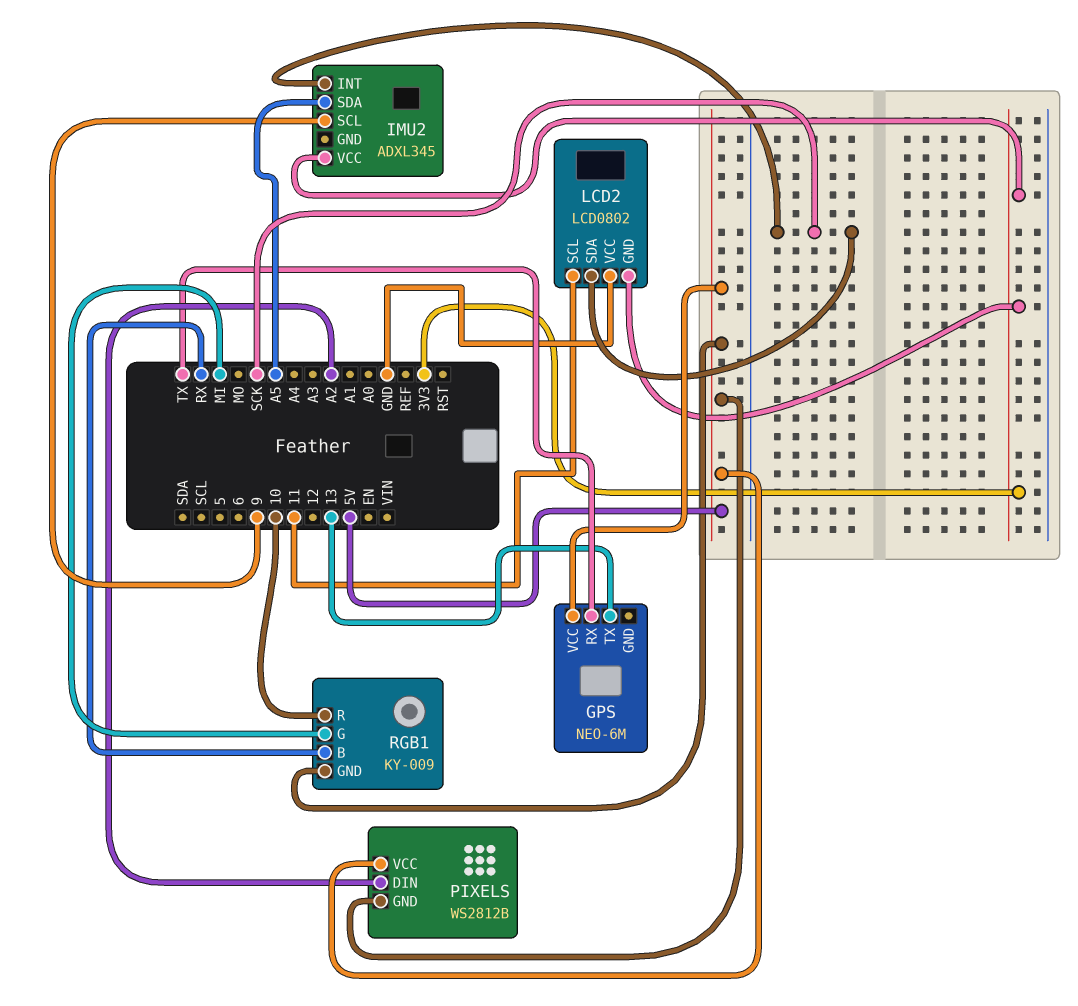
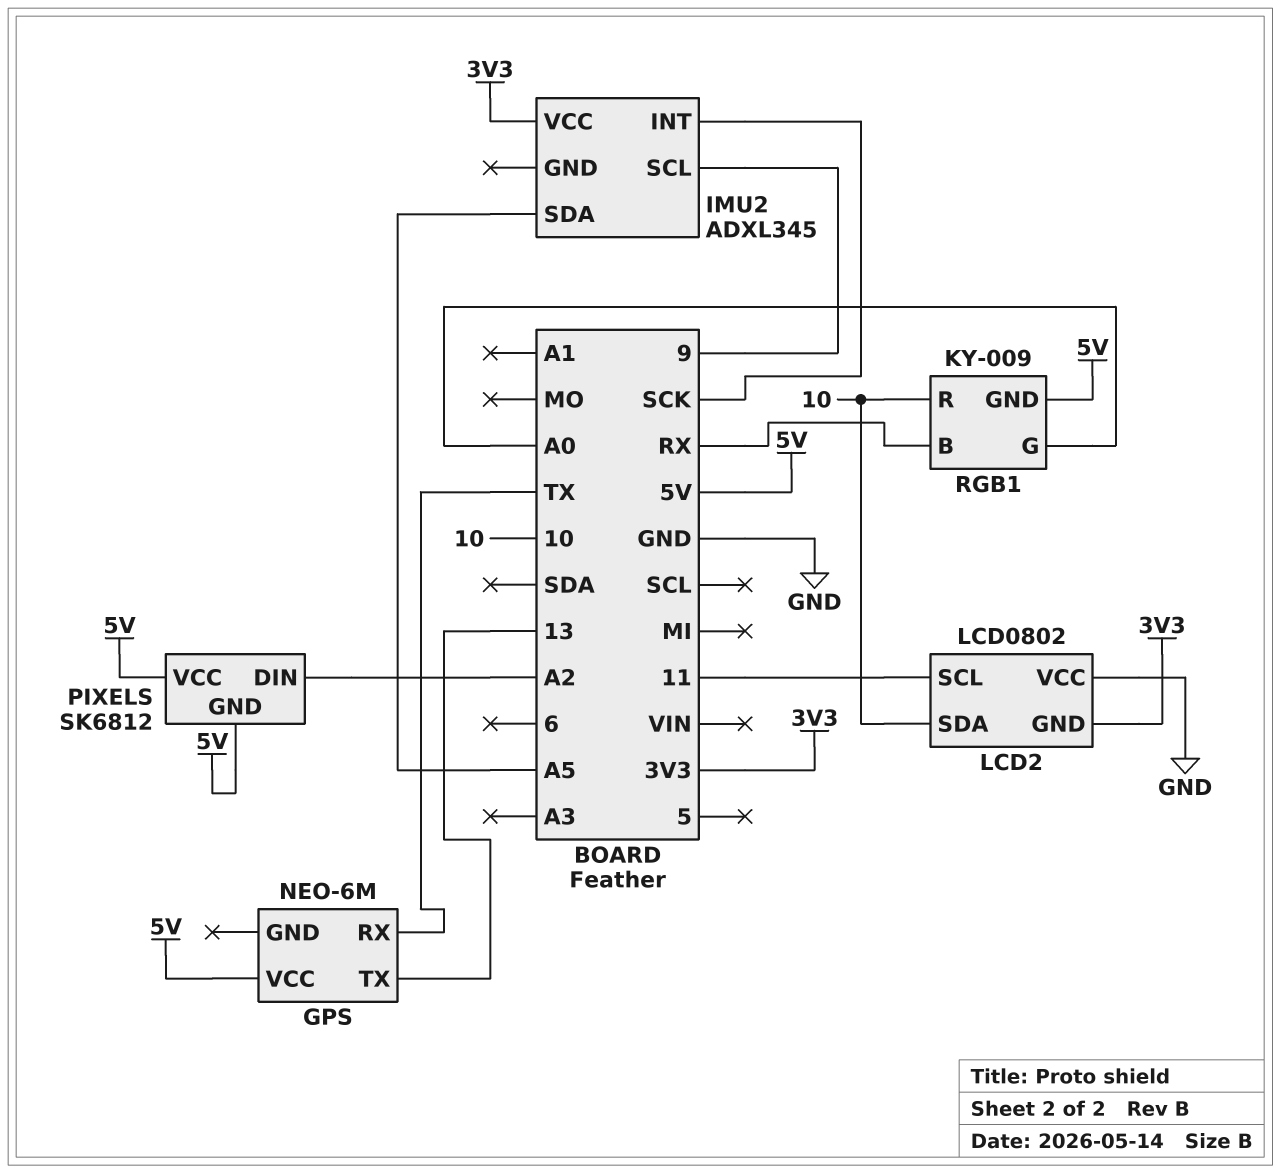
LCD2 pin SDA: SCK -> 10
PIXELS: WS2812B -> SK6812
RGB1 pin G: MI -> A0

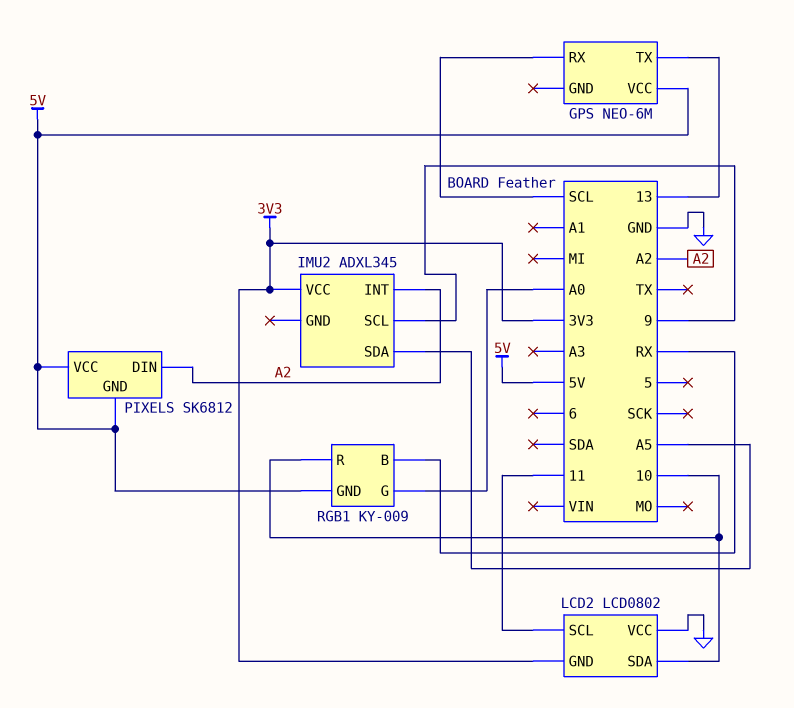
GPS pin RX: TX -> SCL
IMU2 pin INT: SCK -> A2

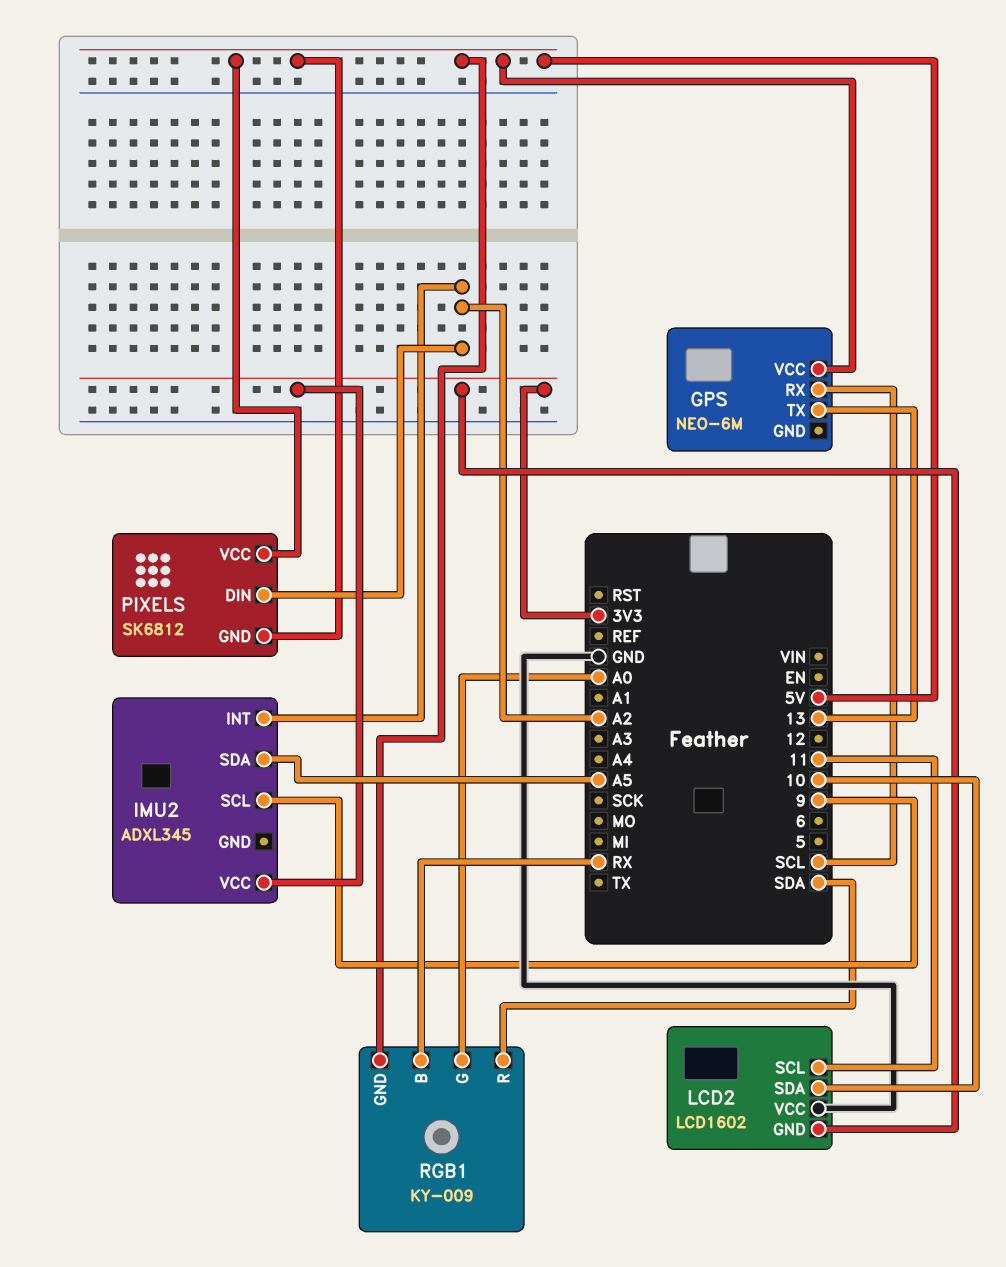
LCD2: LCD0802 -> LCD1602
RGB1 pin R: 10 -> SDA

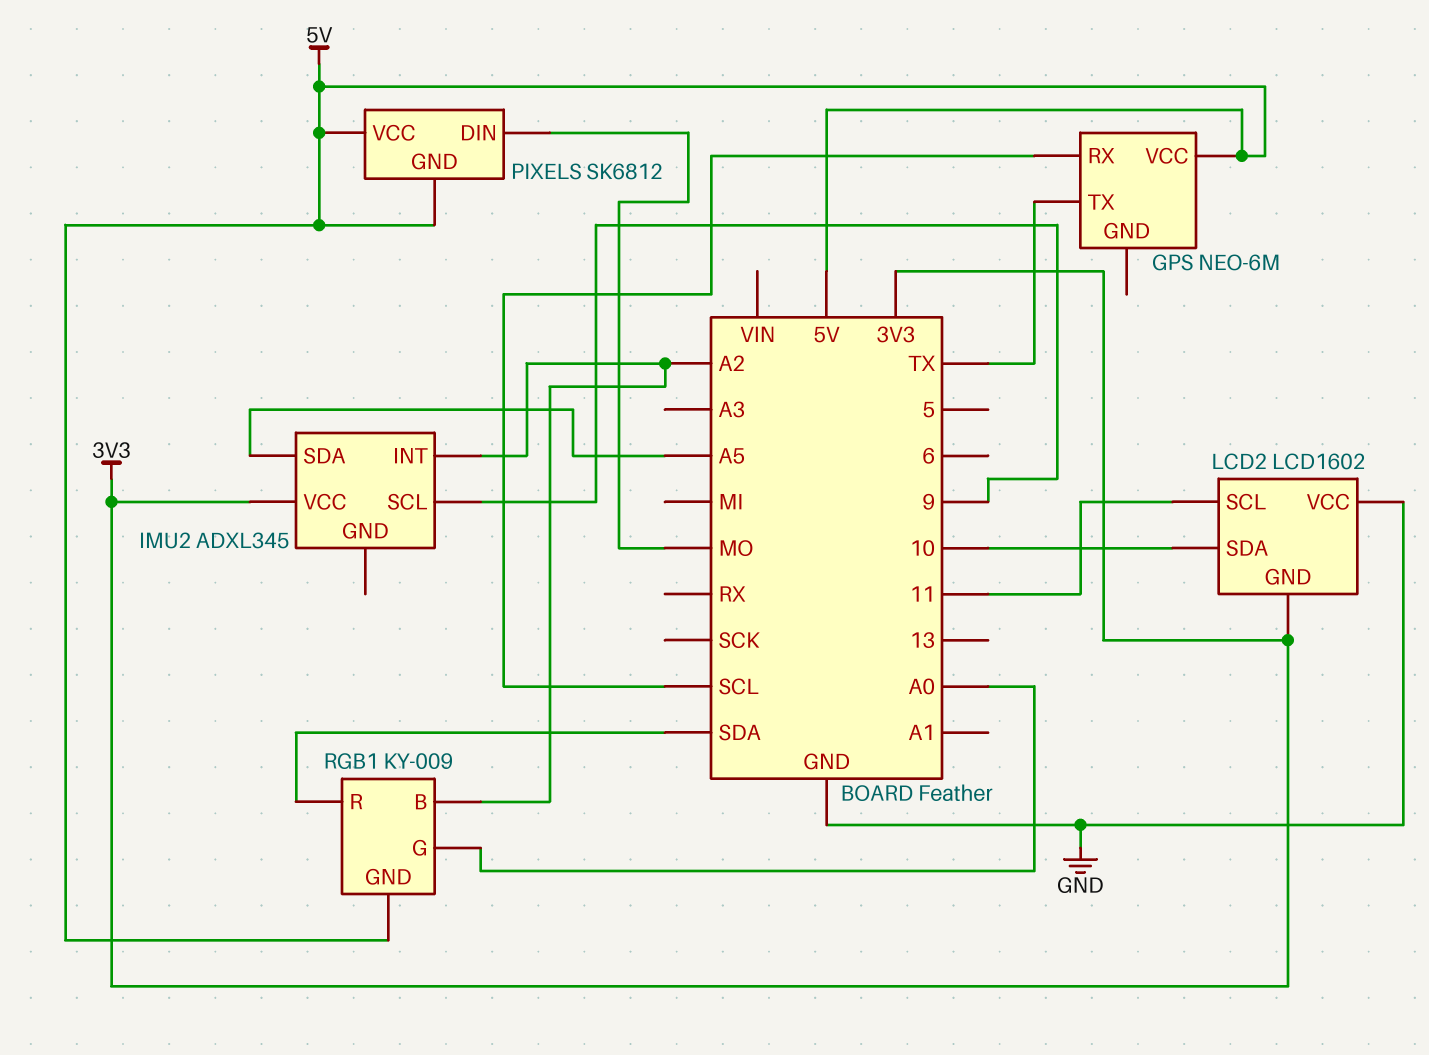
GPS pin TX: 13 -> TX
PIXELS pin DIN: A2 -> MO
RGB1 pin B: RX -> A2

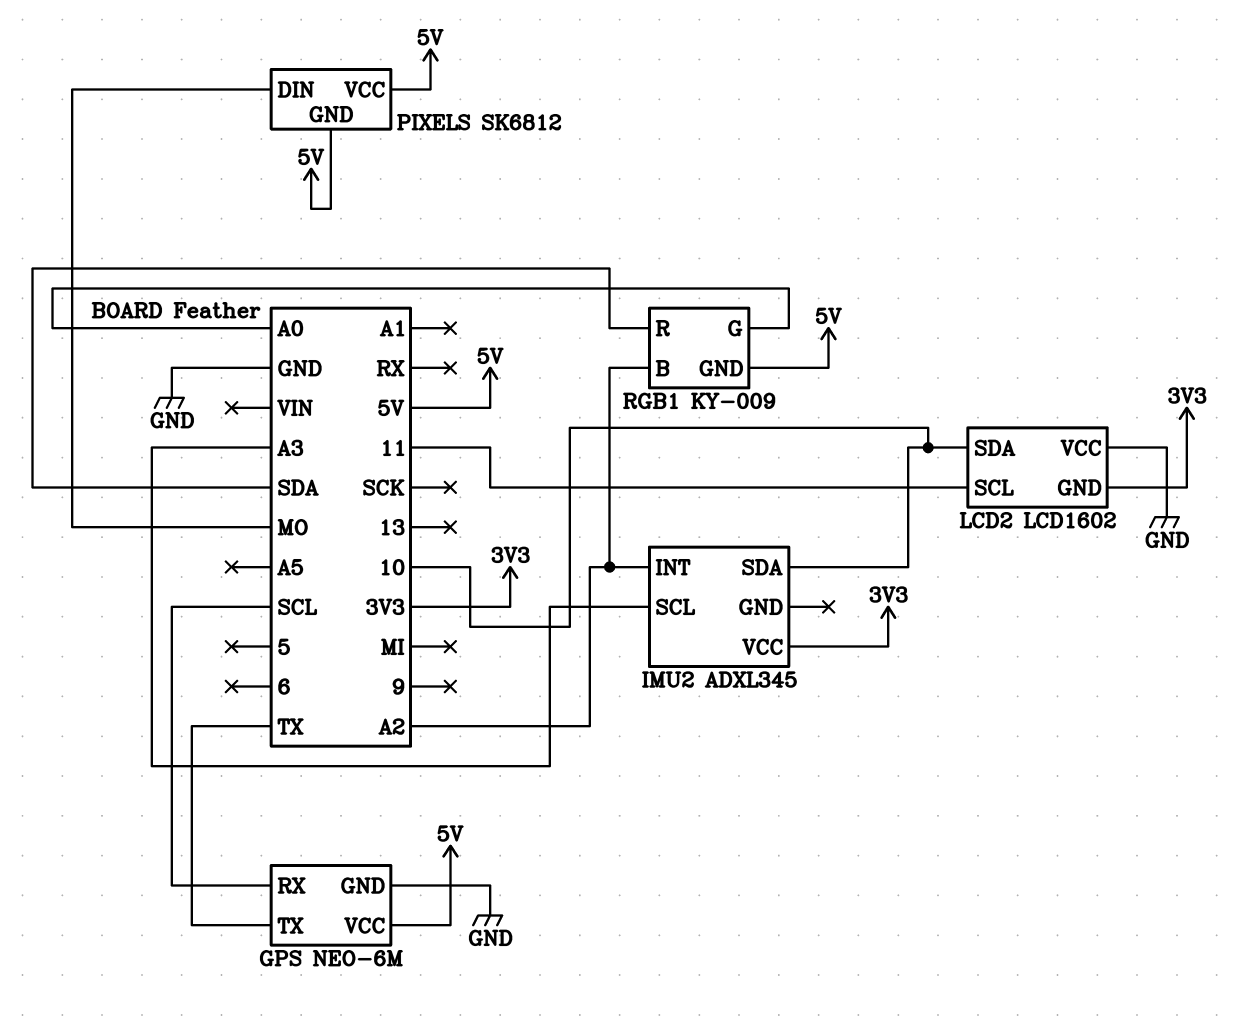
GPS pin GND: none -> GND
IMU2 pin SCL: 9 -> A3
IMU2 pin SDA: A5 -> 10

